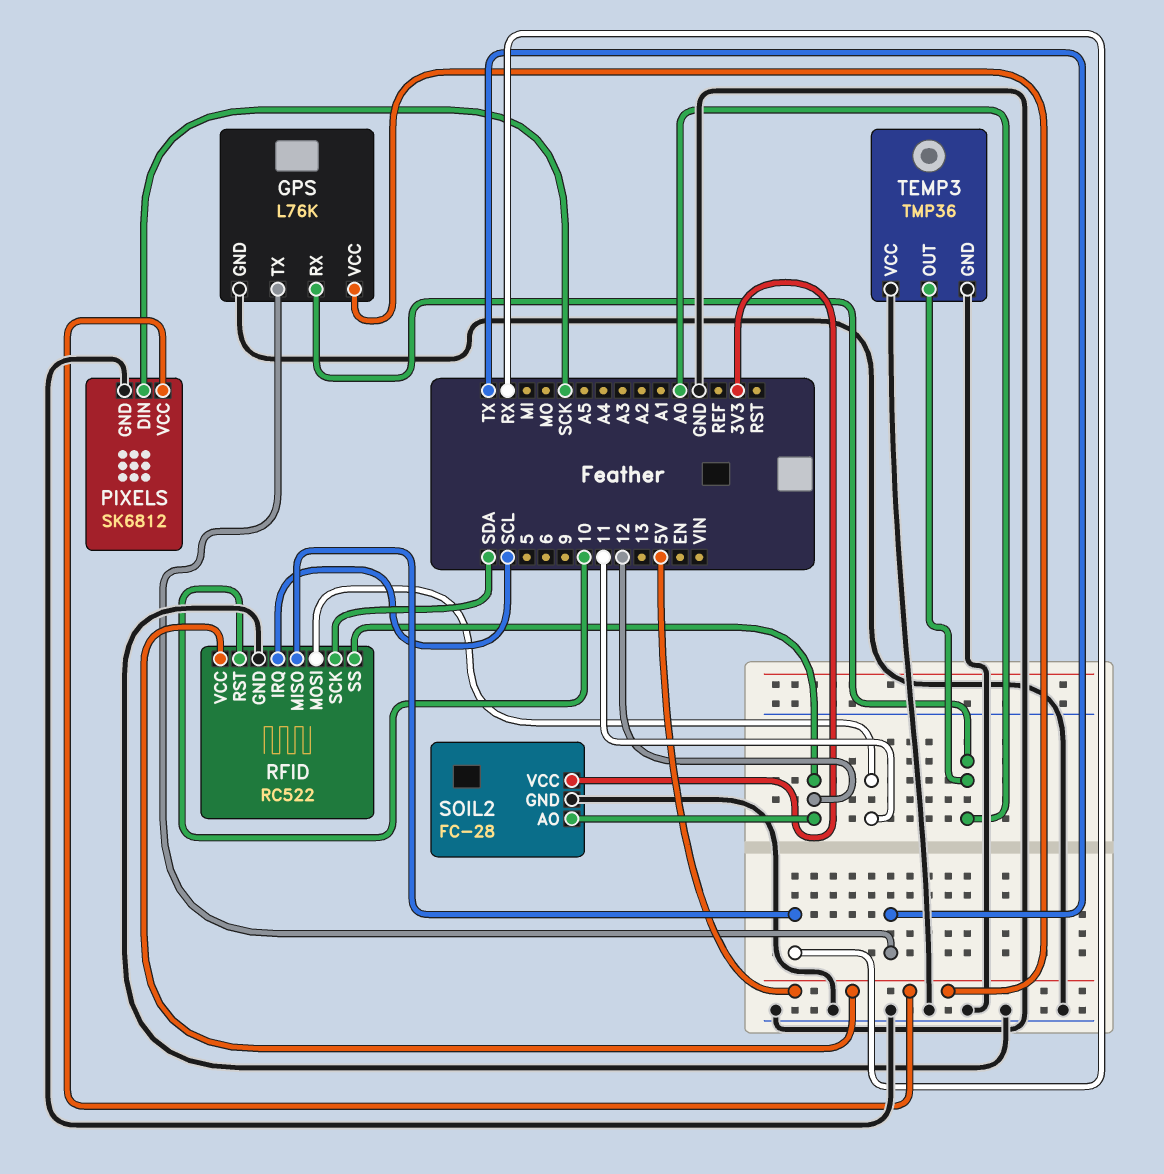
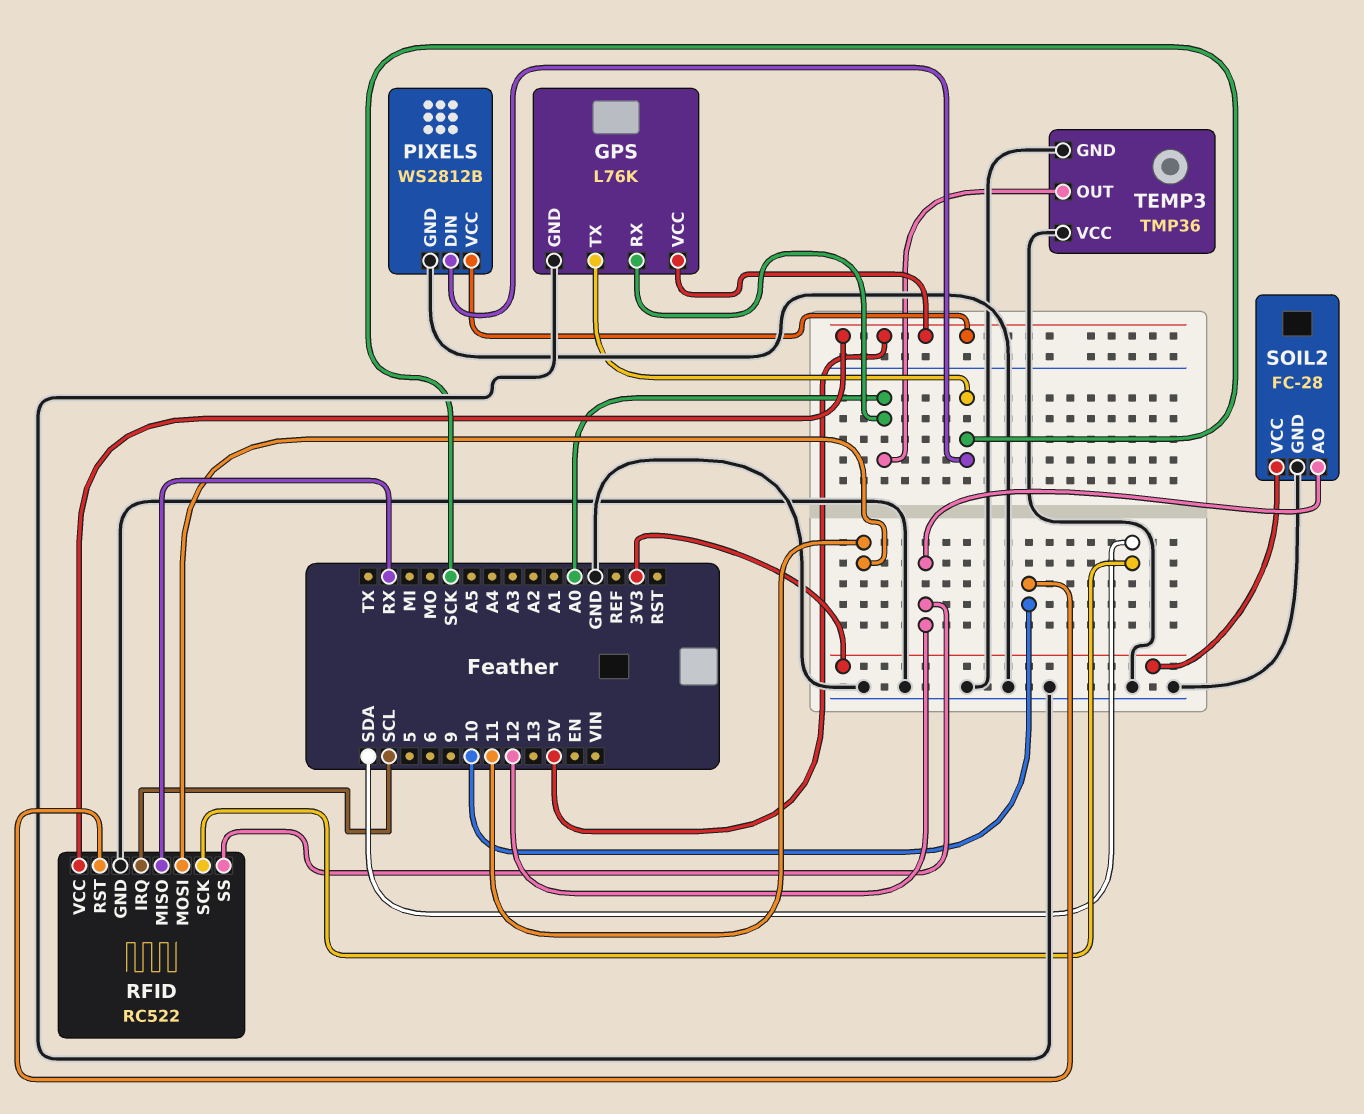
GPS pin TX: TX -> SCK
PIXELS: SK6812 -> WS2812B

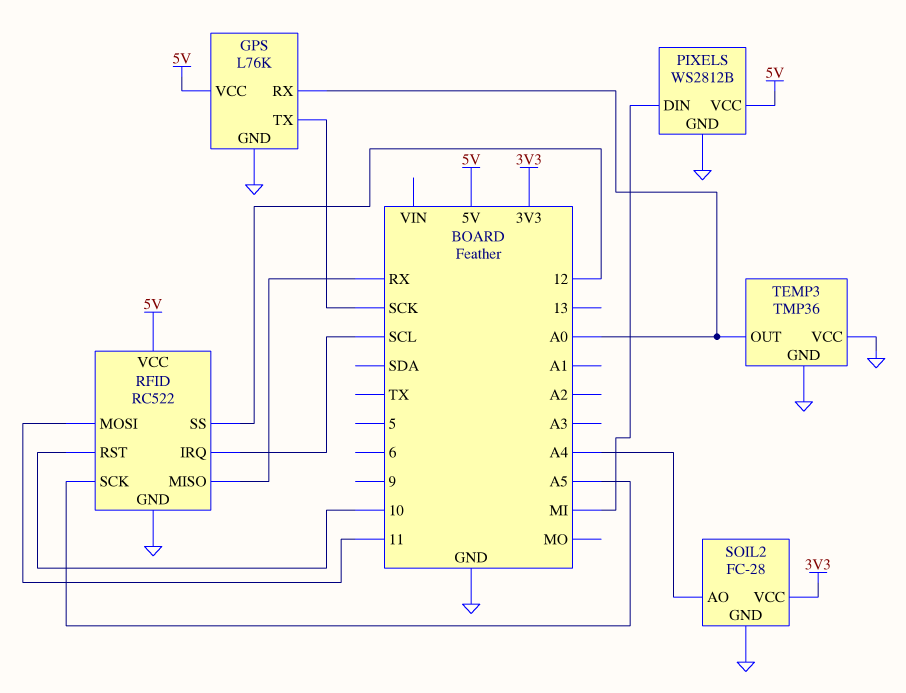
PIXELS pin DIN: SCK -> MI
RFID pin SCK: SDA -> A5
SOIL2 pin AO: 12 -> A4

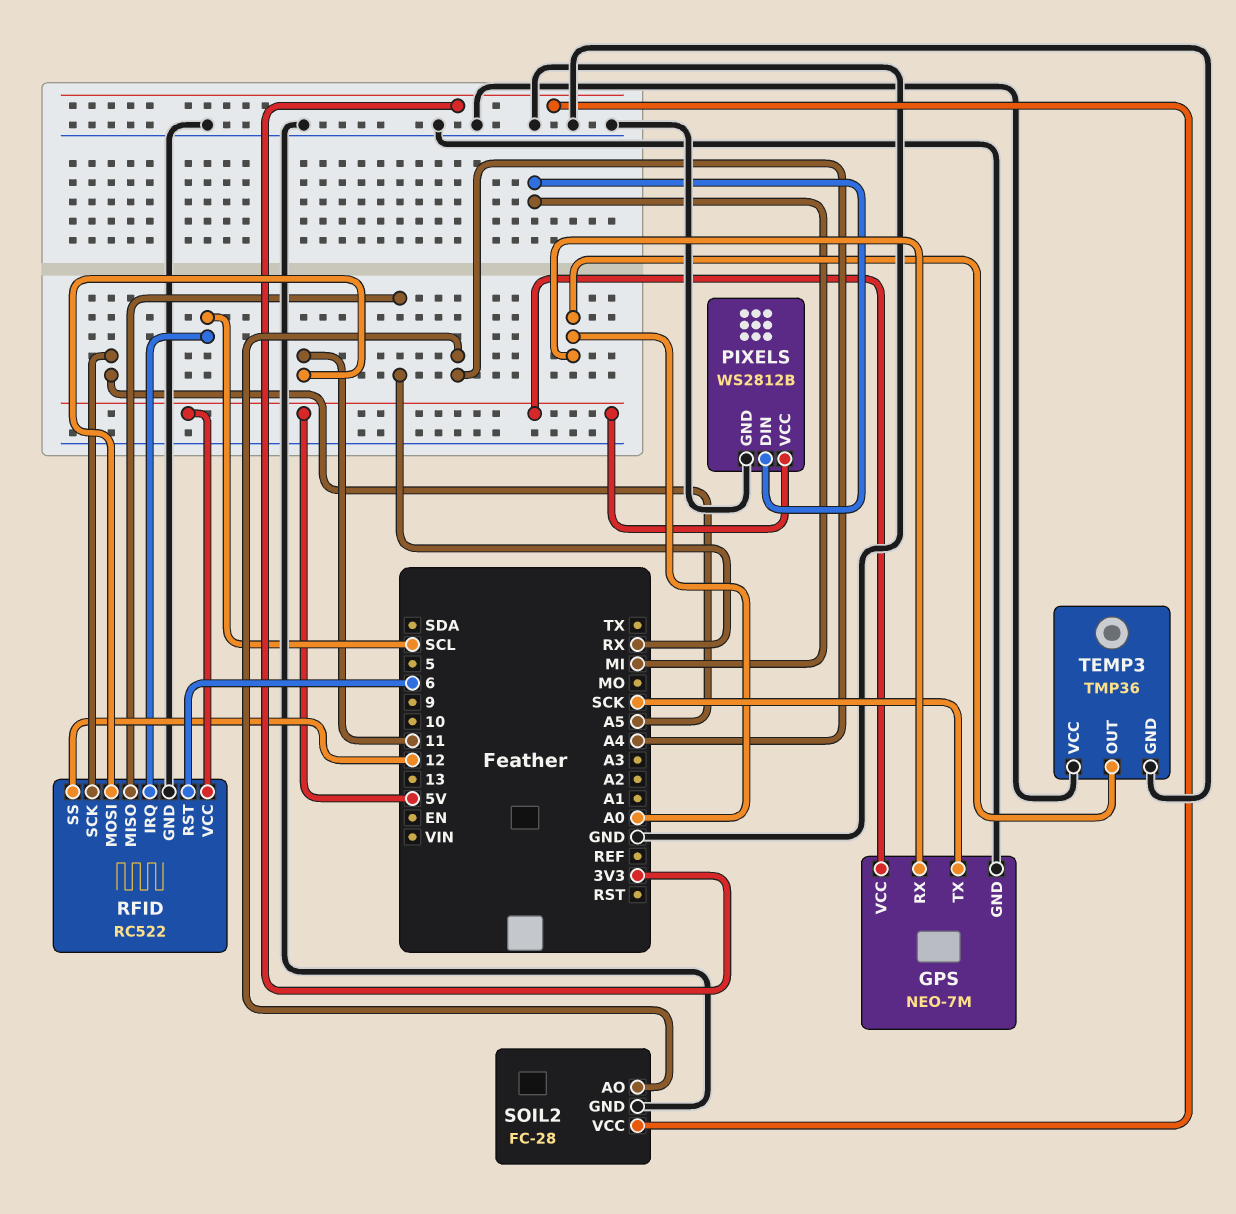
GPS: L76K -> NEO-7M
RFID pin RST: 10 -> 6

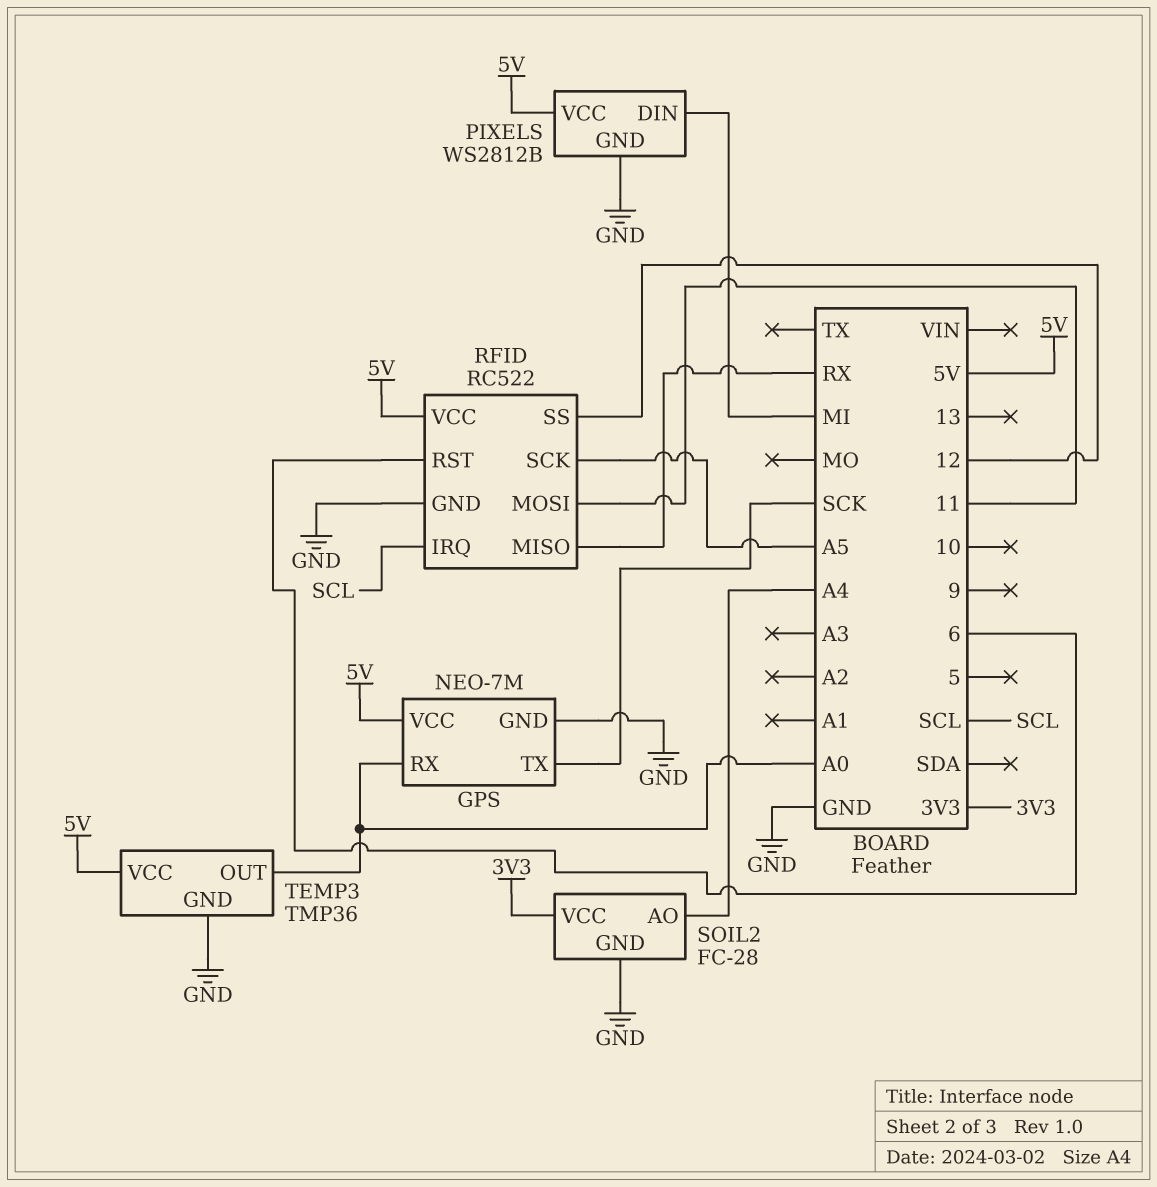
TEMP3 pin VCC: GND -> 5V

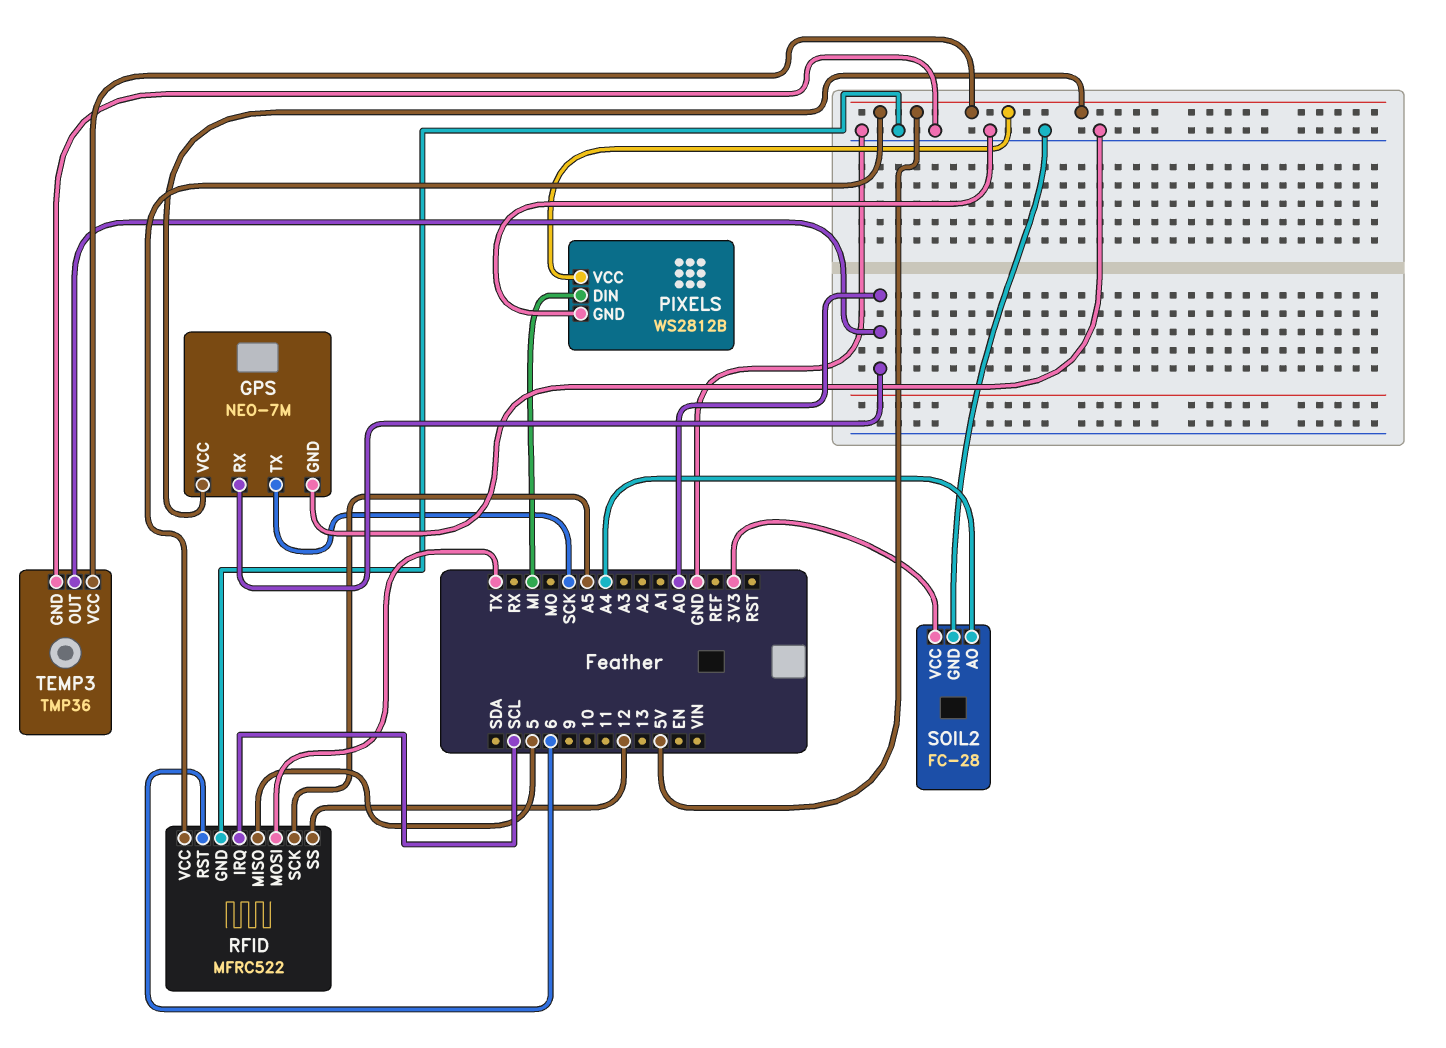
RFID: RC522 -> MFRC522
RFID pin MISO: RX -> 5
RFID pin MOSI: 11 -> TX

